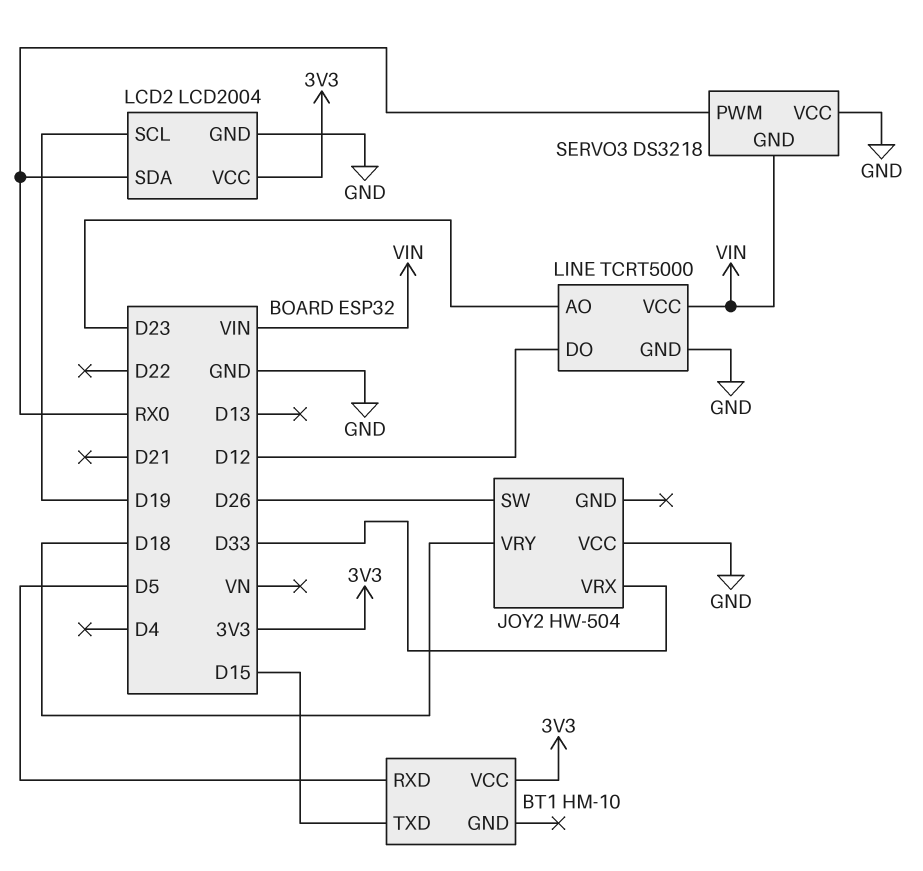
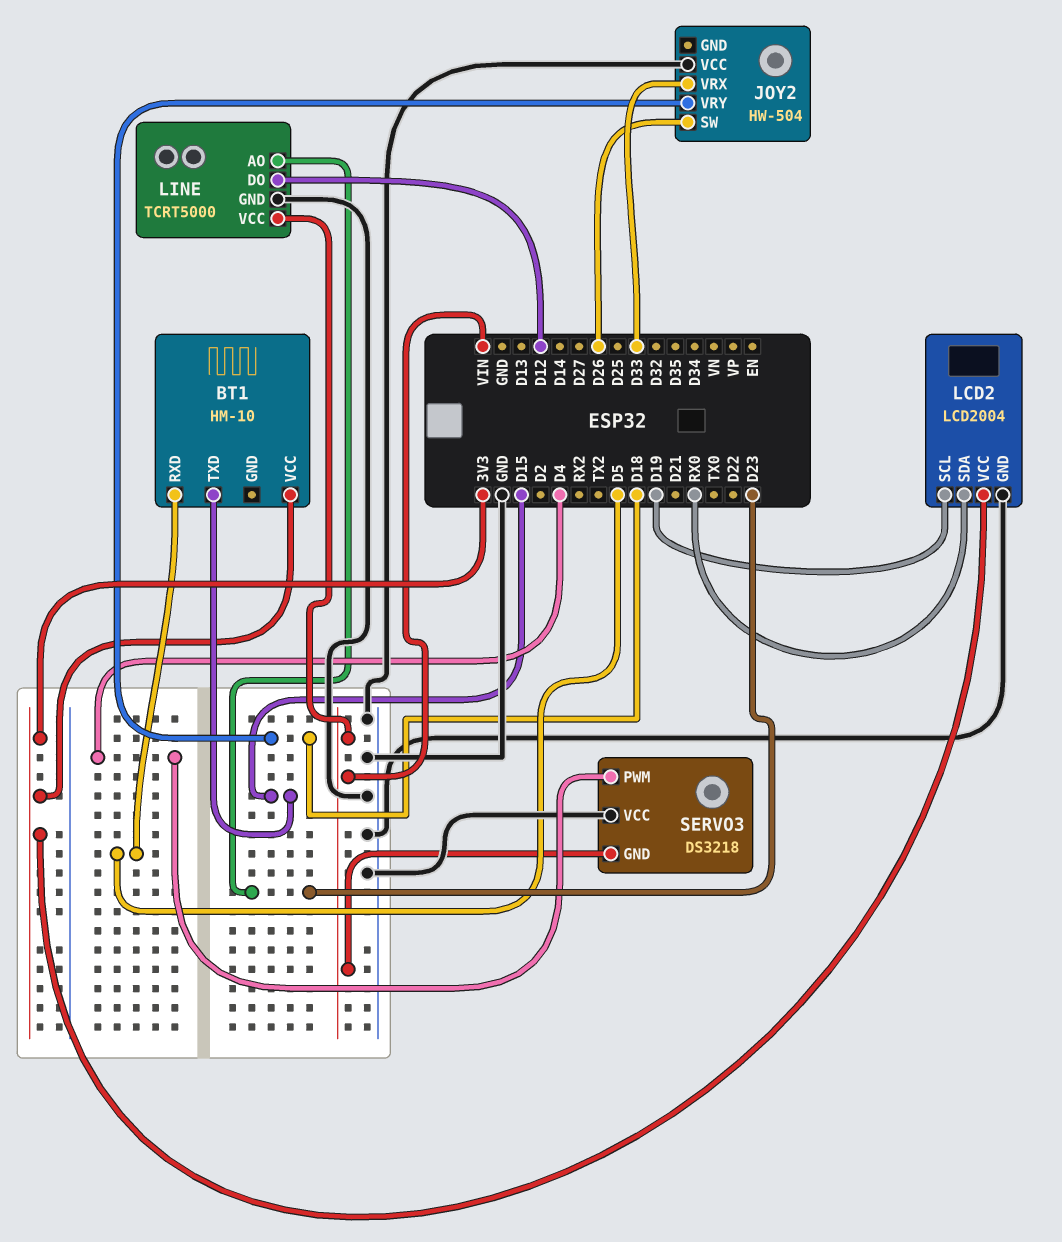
SERVO3 pin PWM: RX0 -> D4

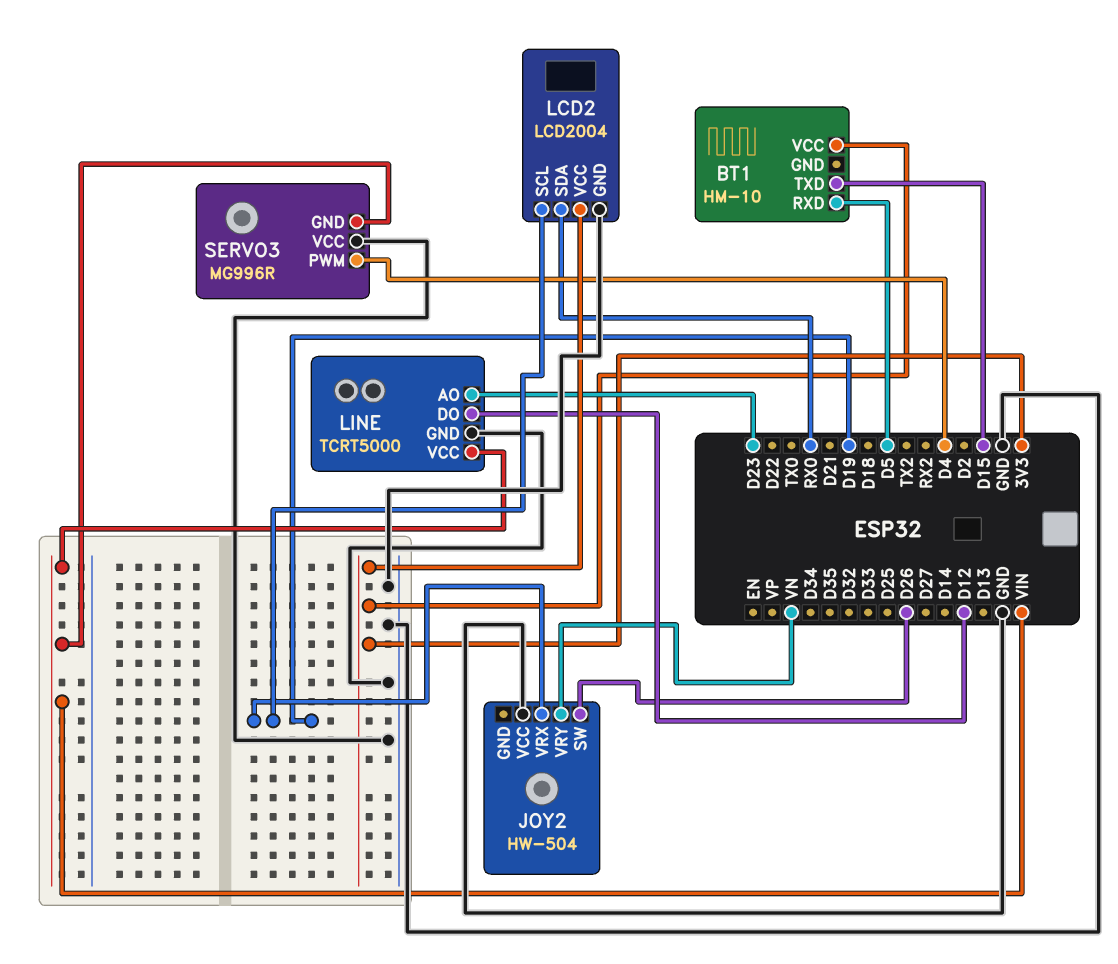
JOY2 pin VRX: D33 -> D19
JOY2 pin VRY: D18 -> VN
SERVO3: DS3218 -> MG996R

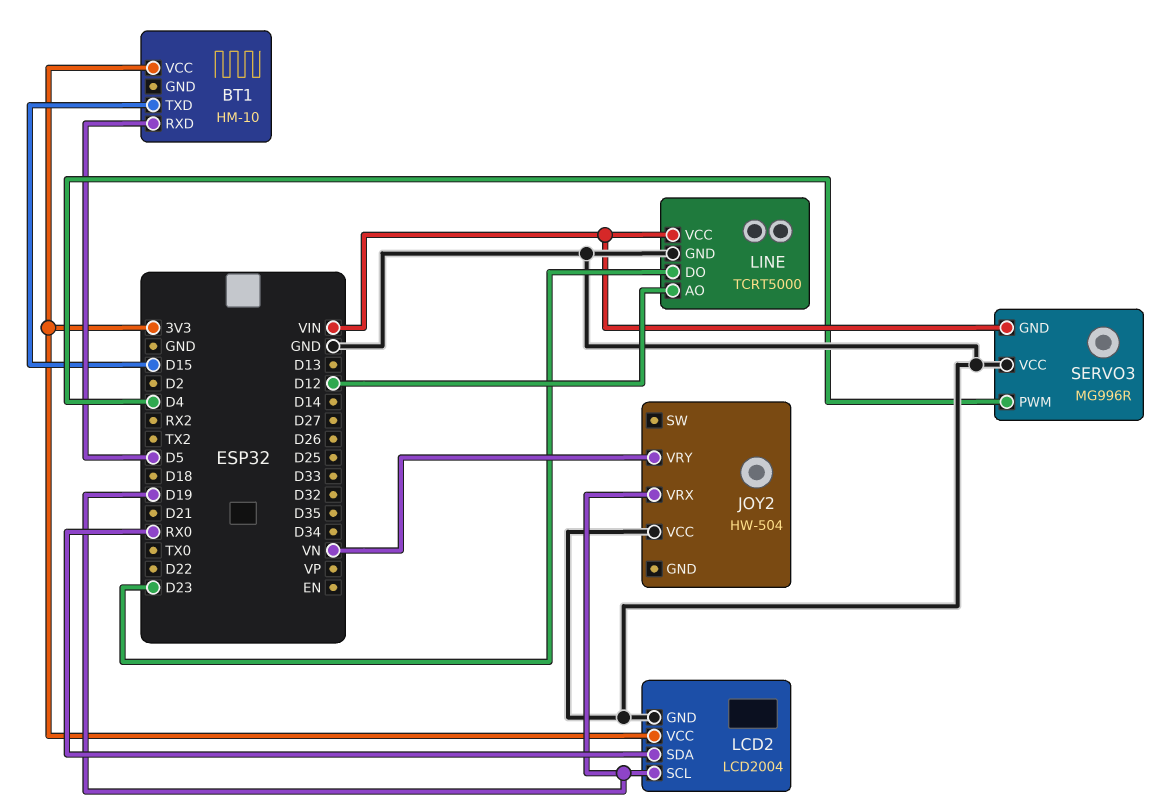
JOY2 pin SW: D26 -> none
LINE pin AO: D23 -> D12
LINE pin DO: D12 -> D23

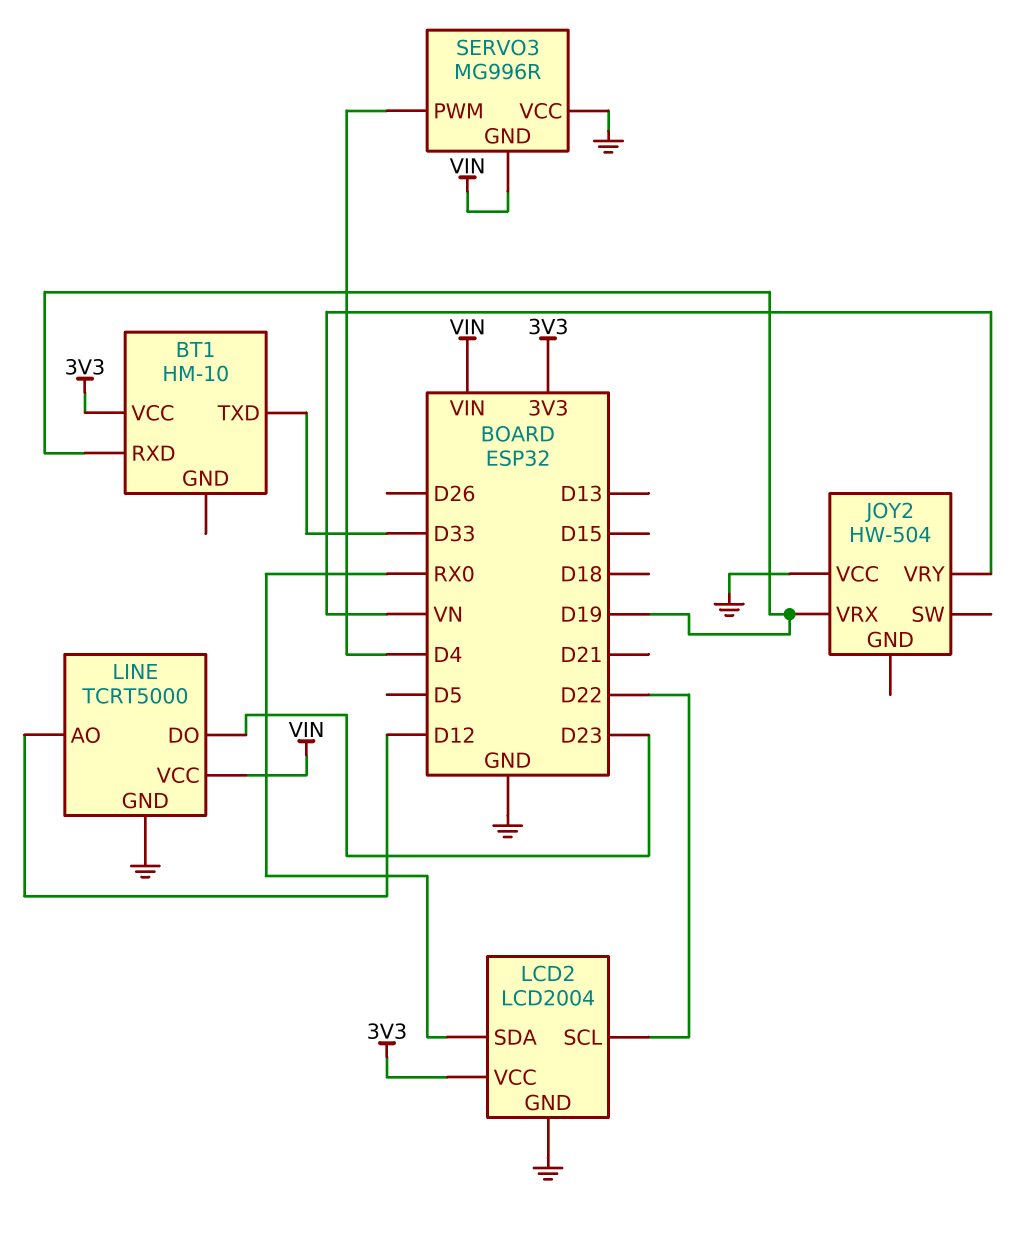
BT1 pin RXD: D5 -> D19
BT1 pin TXD: D15 -> D33
LCD2 pin SCL: D19 -> D22

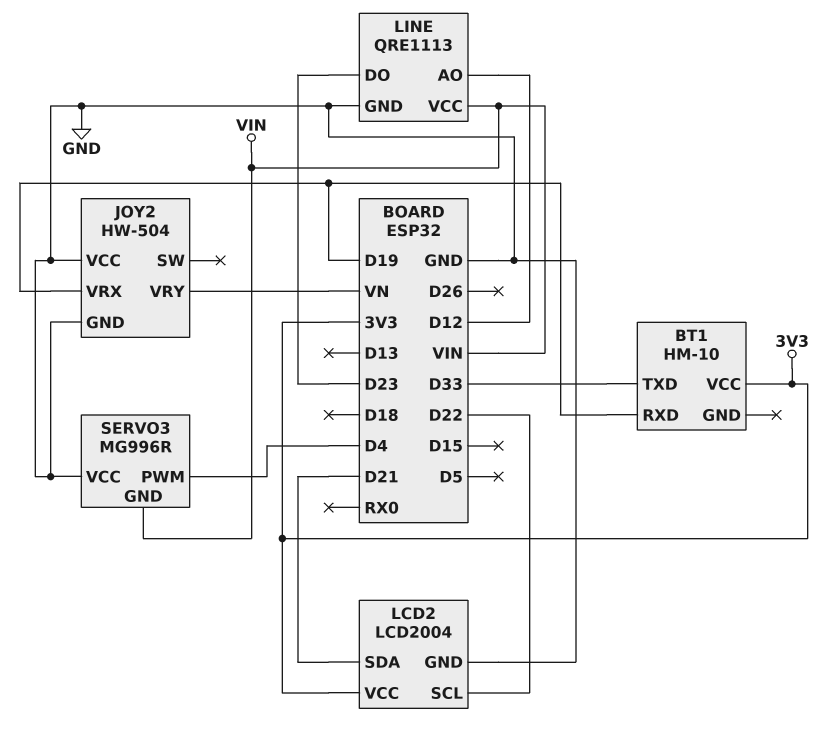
JOY2 pin GND: none -> GND
LCD2 pin SDA: RX0 -> D21
LINE: TCRT5000 -> QRE1113

